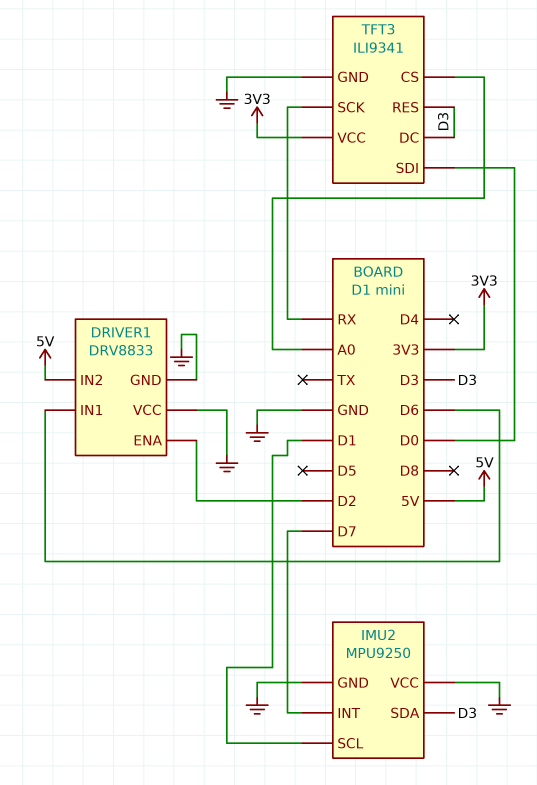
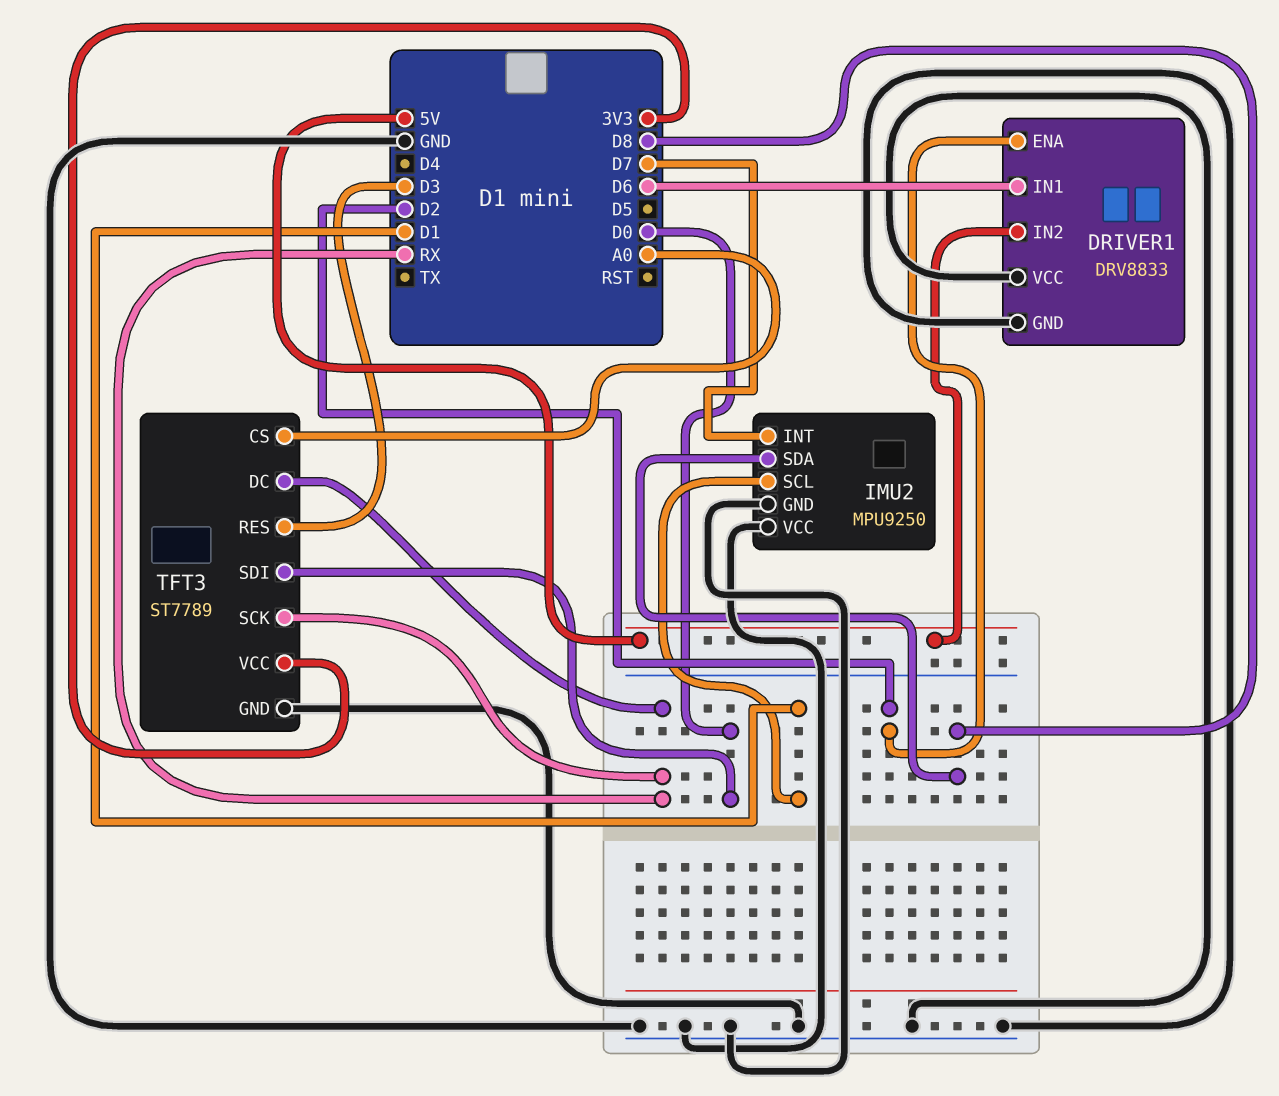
IMU2 pin SDA: D3 -> D8
TFT3: ILI9341 -> ST7789
TFT3 pin DC: D3 -> RX

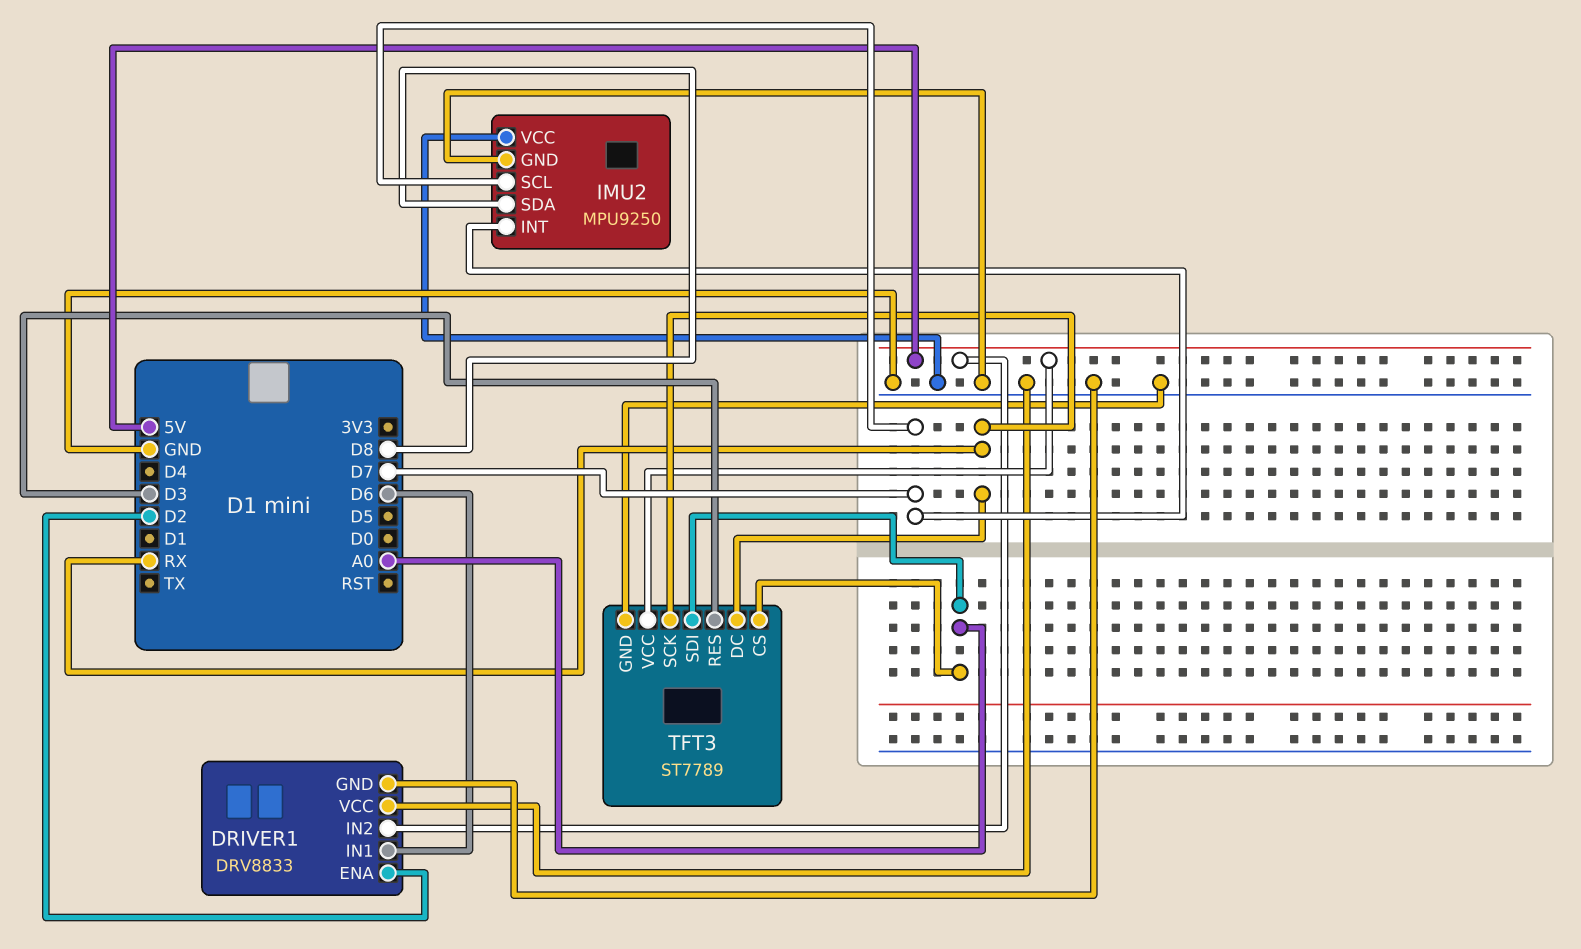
IMU2 pin SCL: D1 -> D7
TFT3 pin SDI: D0 -> A0
TFT3 pin VCC: 3V3 -> 5V

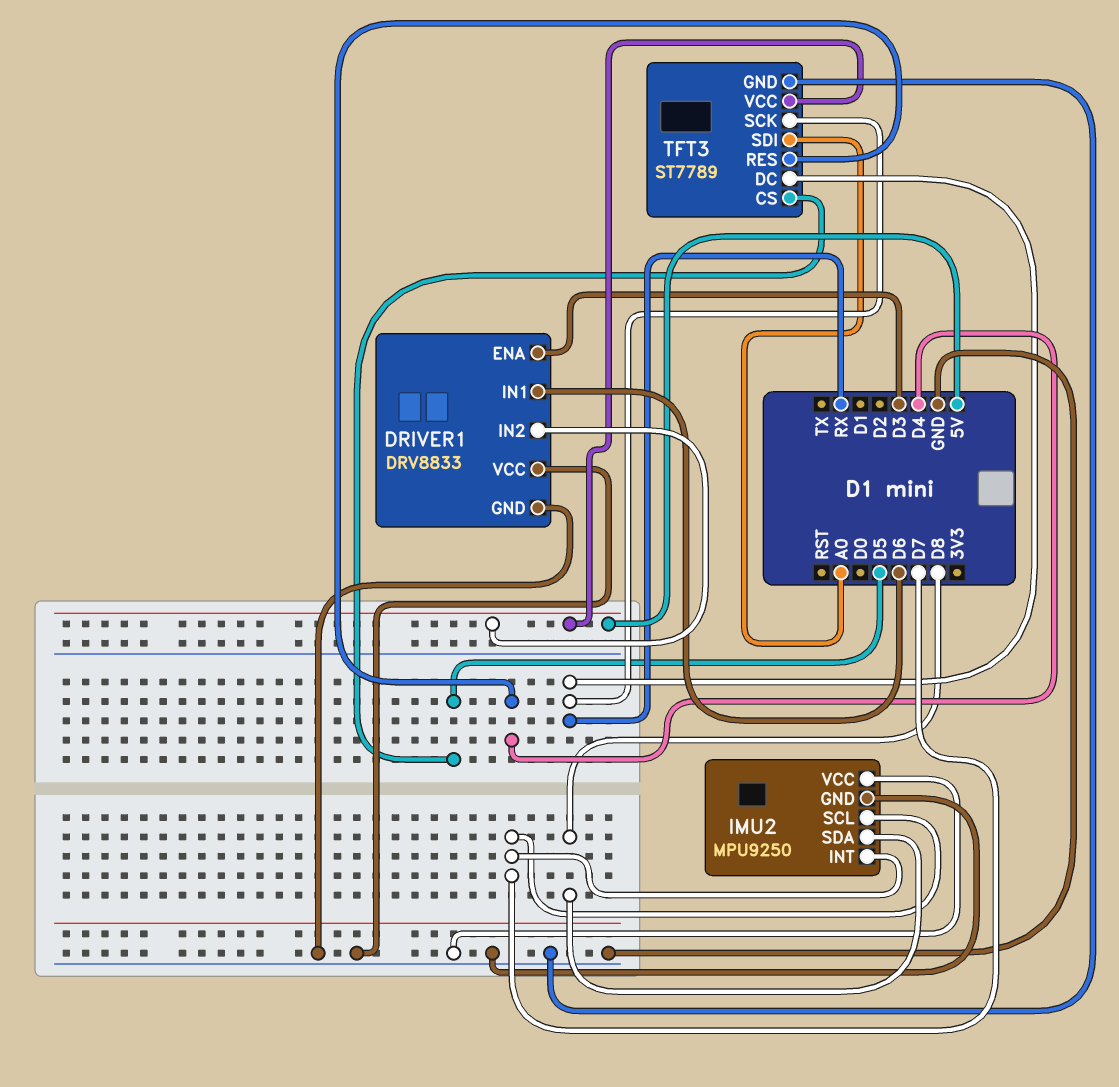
DRIVER1 pin ENA: D2 -> D3
TFT3 pin CS: A0 -> D5
TFT3 pin RES: D3 -> D4

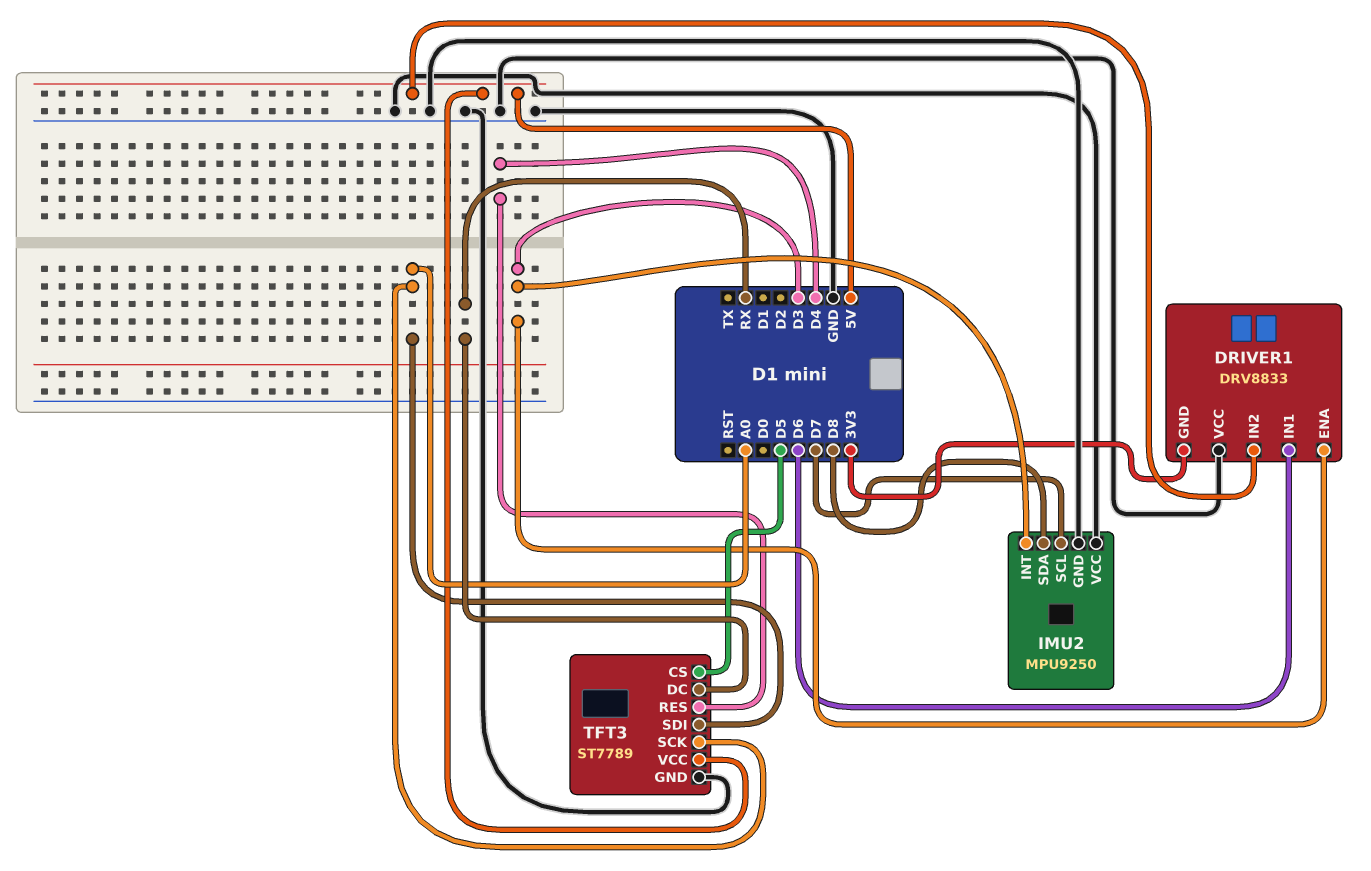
DRIVER1 pin GND: GND -> 3V3
IMU2 pin INT: D7 -> D3
TFT3 pin SCK: RX -> A0

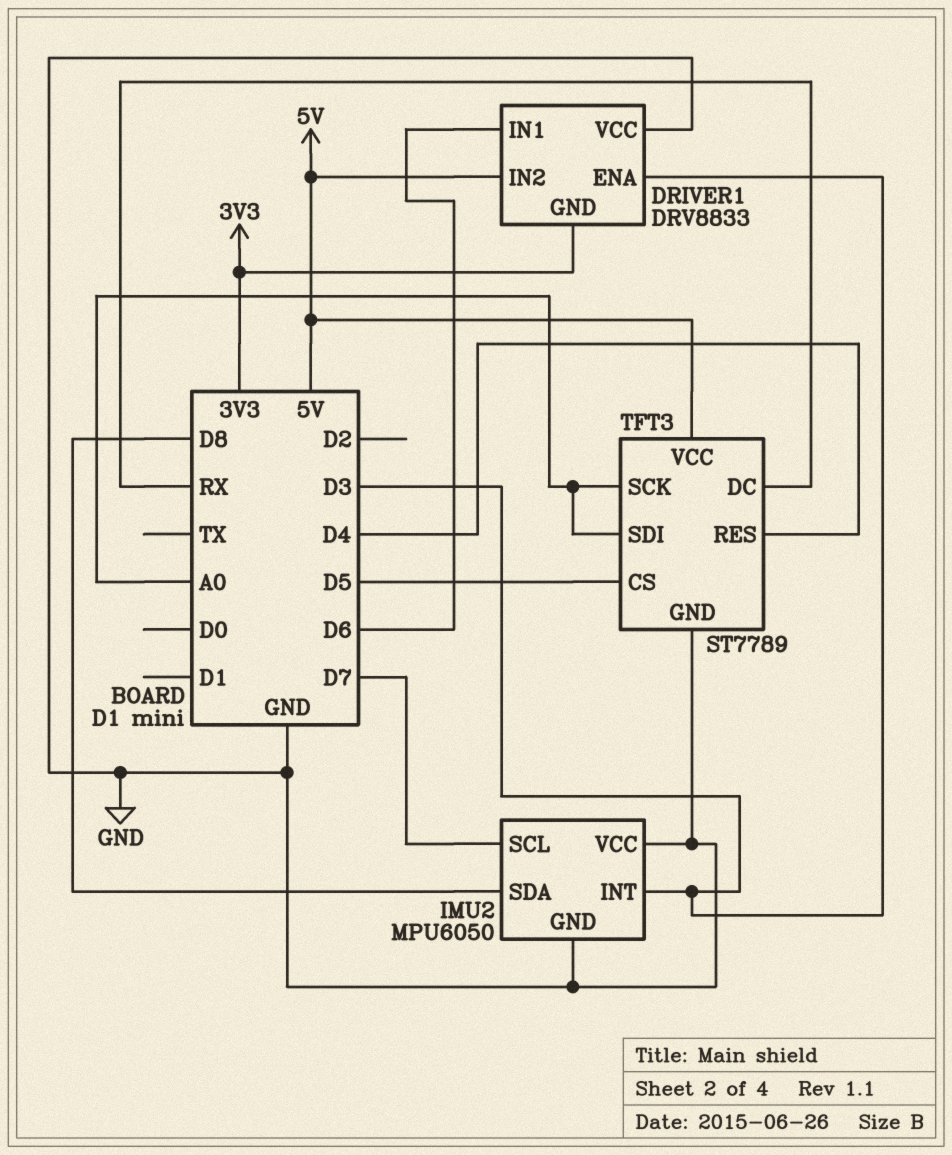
IMU2: MPU9250 -> MPU6050

